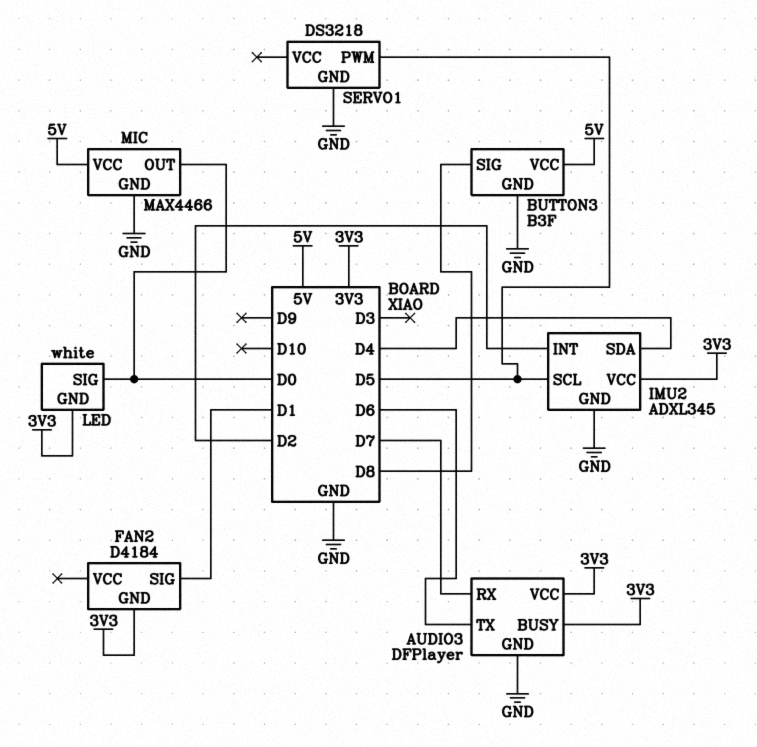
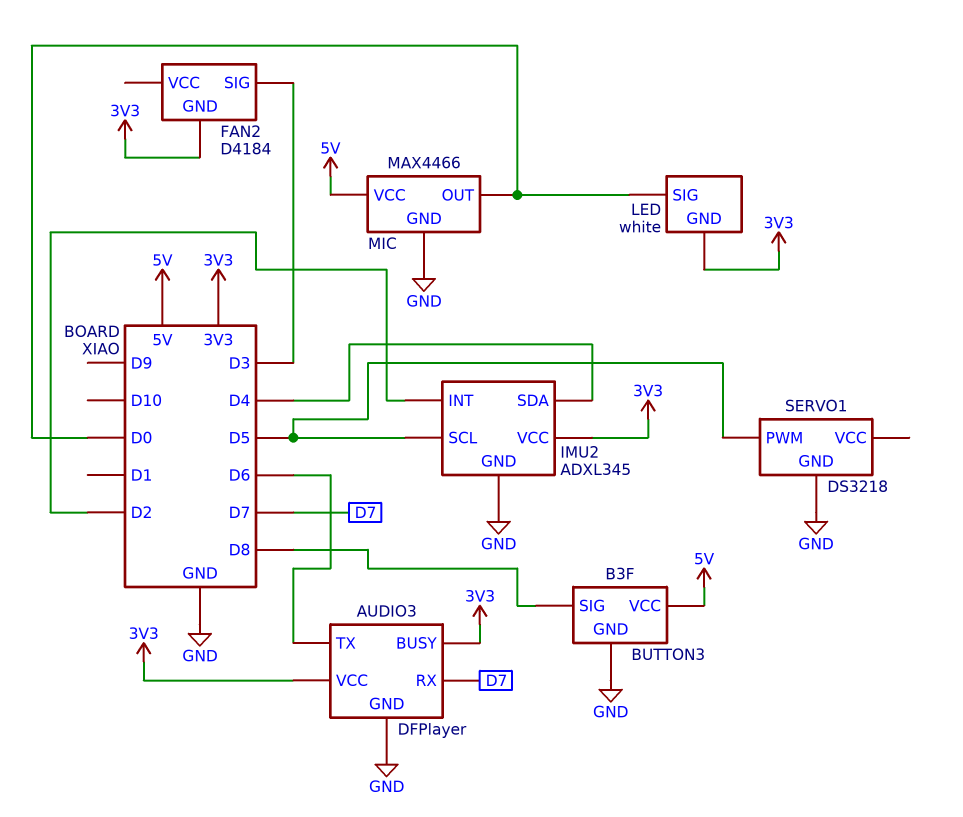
FAN2 pin SIG: D1 -> D3

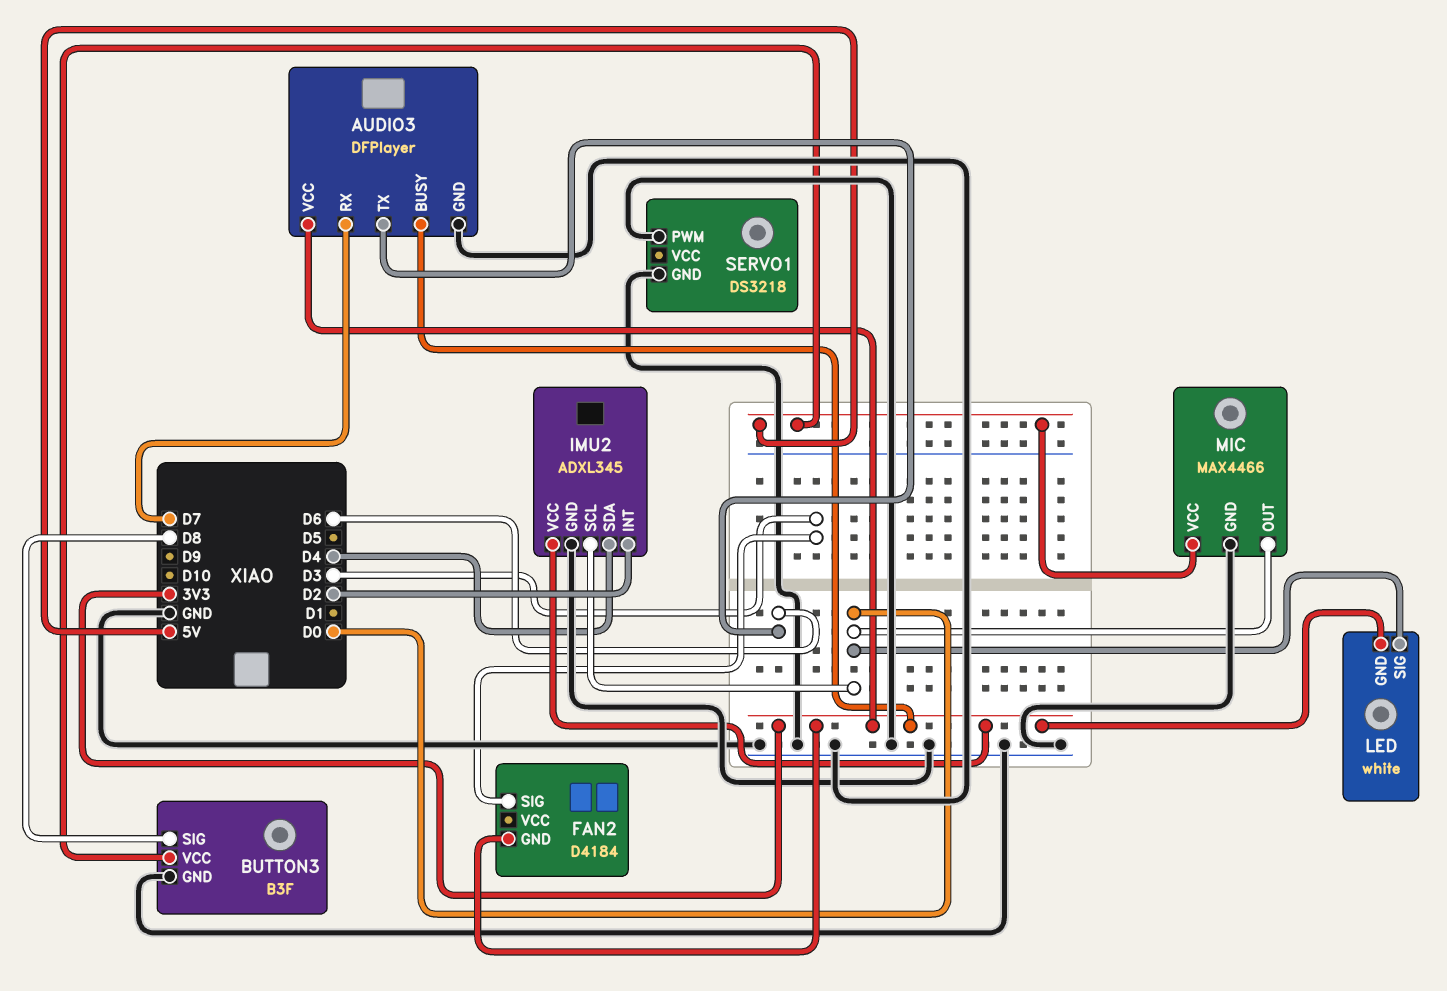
IMU2 pin SCL: D5 -> D0
SERVO1 pin PWM: D5 -> GND

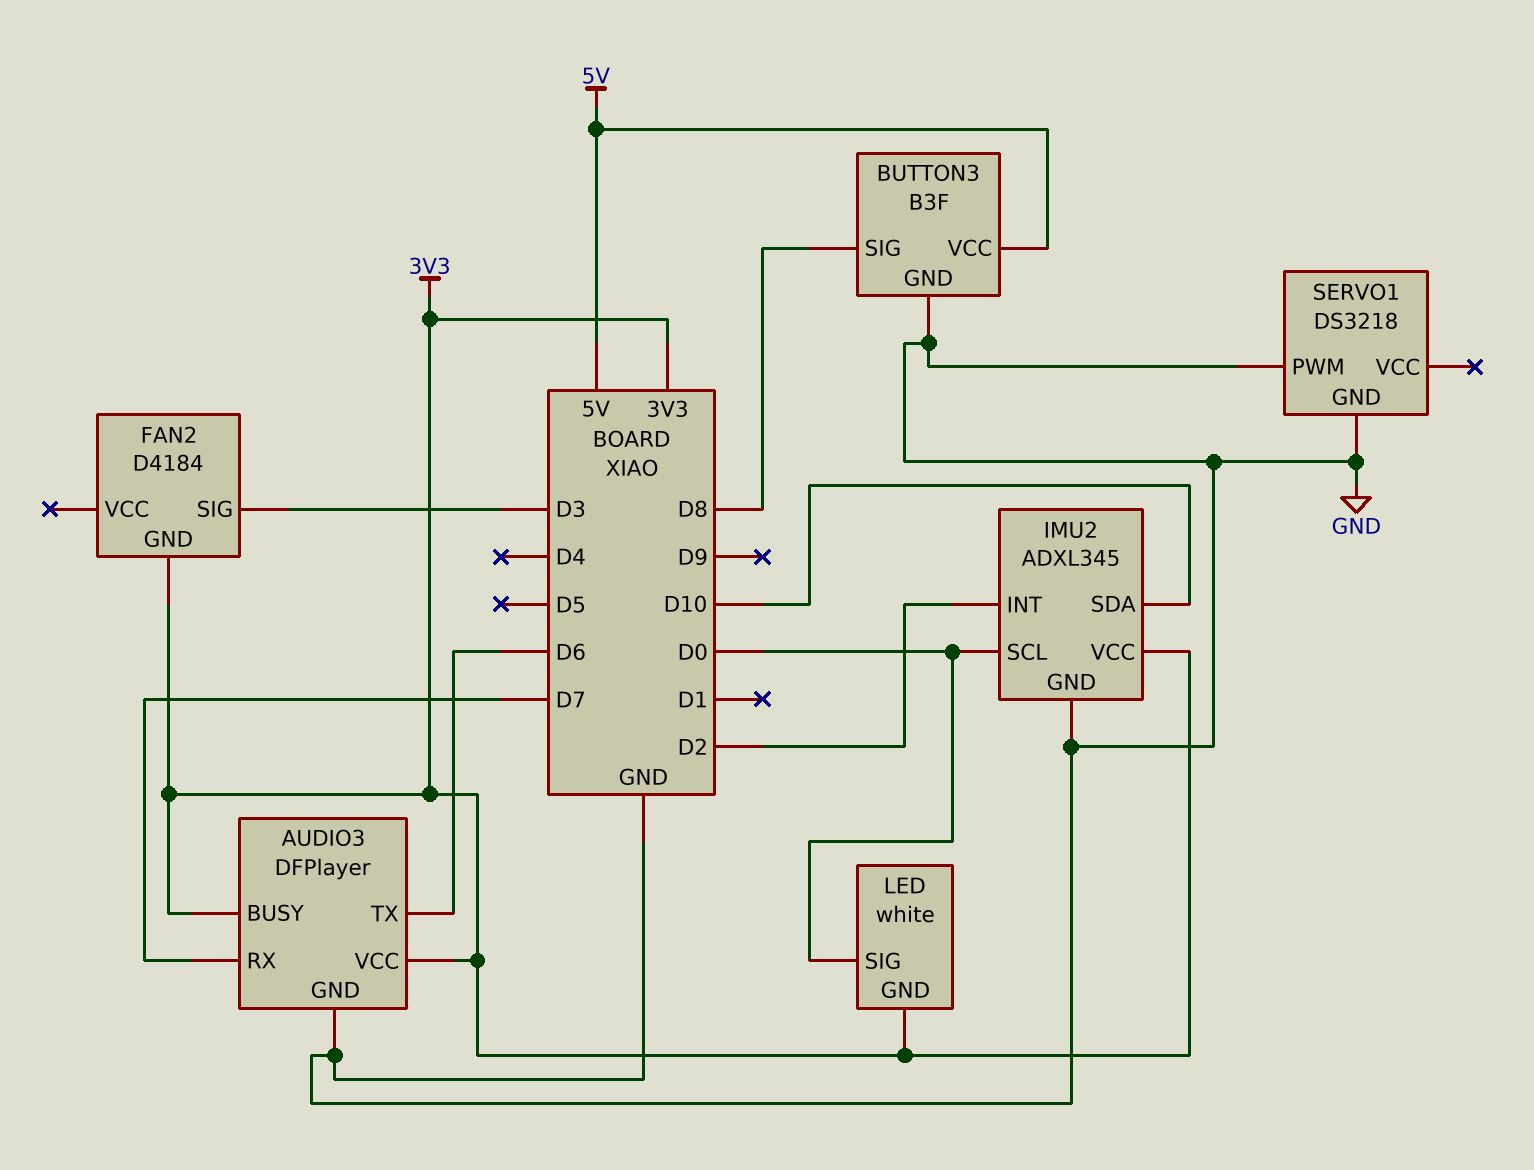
IMU2 pin SDA: D4 -> D10
MIC: MAX4466 -> none
MIC pin GND: GND -> none
MIC pin OUT: D0 -> none
MIC pin VCC: 5V -> none

